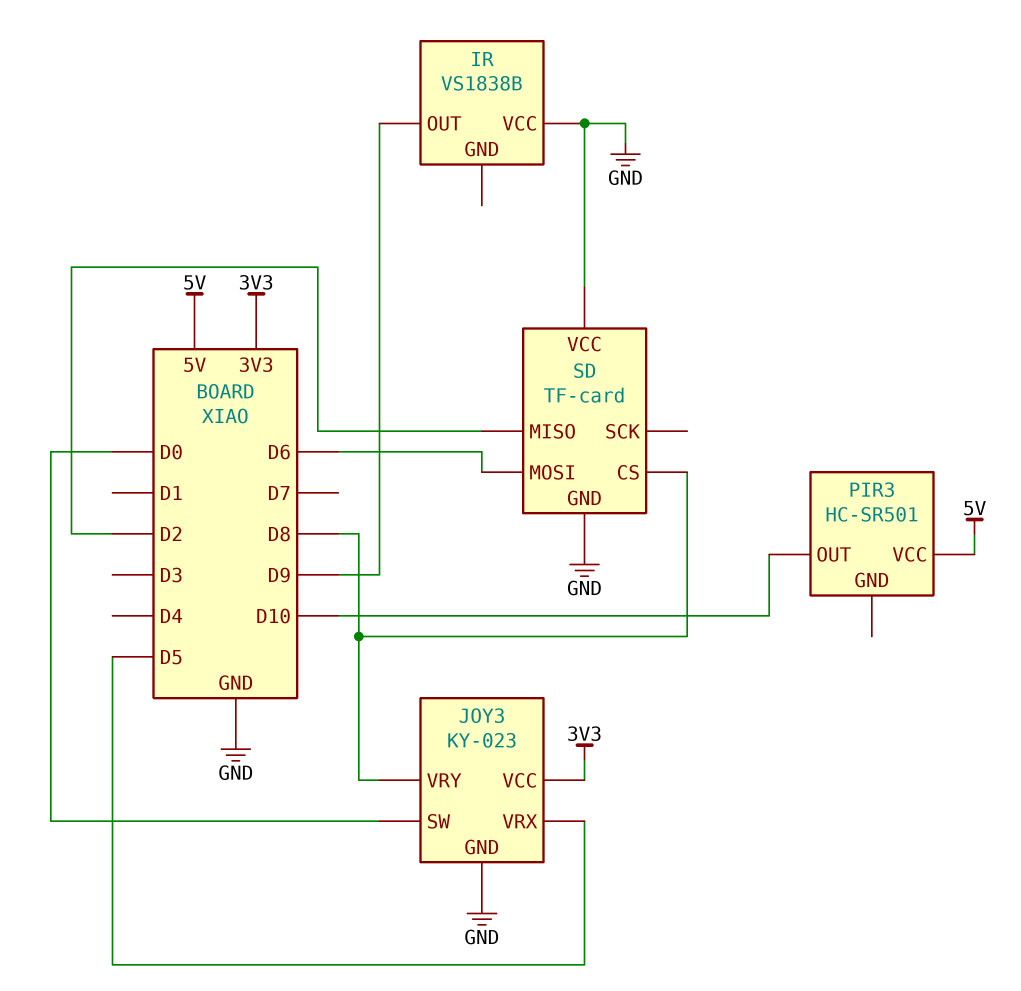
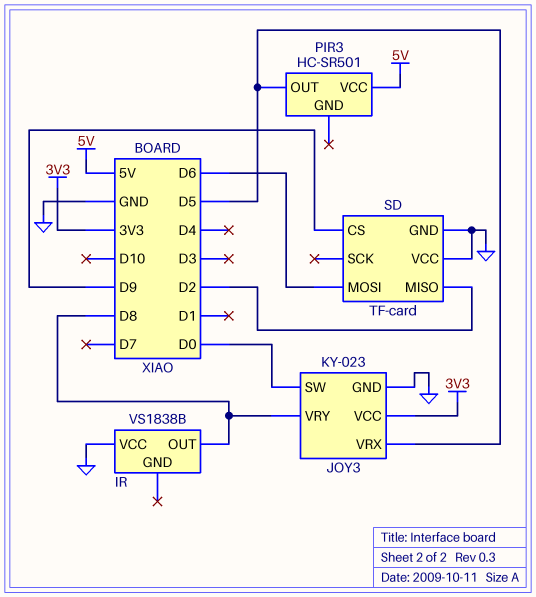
IR pin OUT: D9 -> D8
PIR3 pin OUT: D10 -> D5
SD pin CS: D8 -> D9

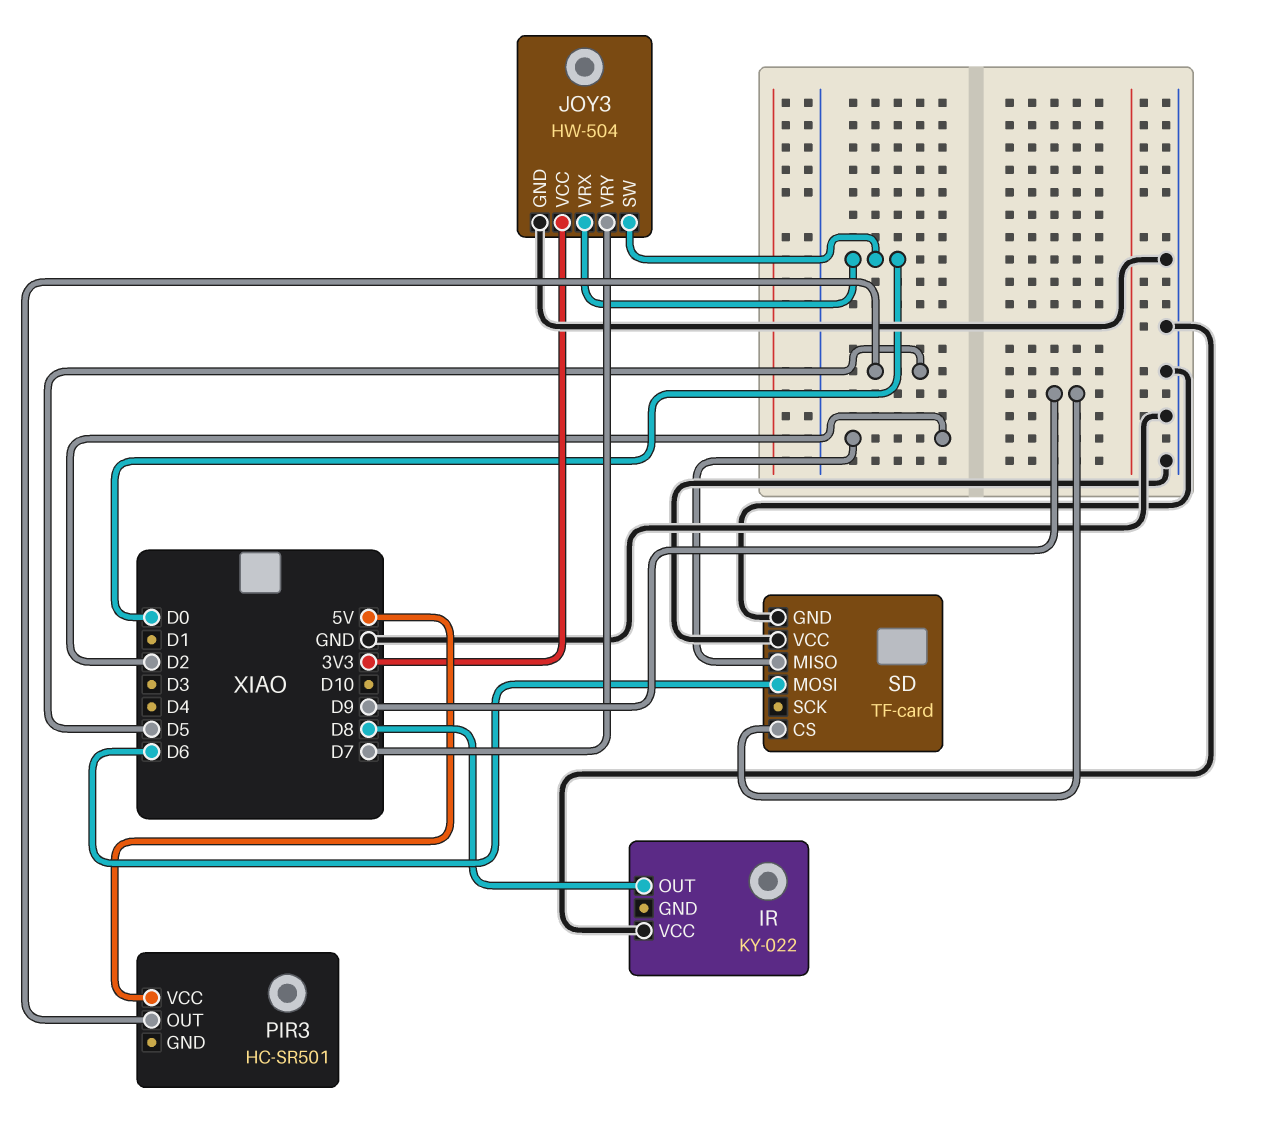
IR: VS1838B -> KY-022
JOY3: KY-023 -> HW-504
JOY3 pin VRX: D5 -> D0
JOY3 pin VRY: D8 -> D7

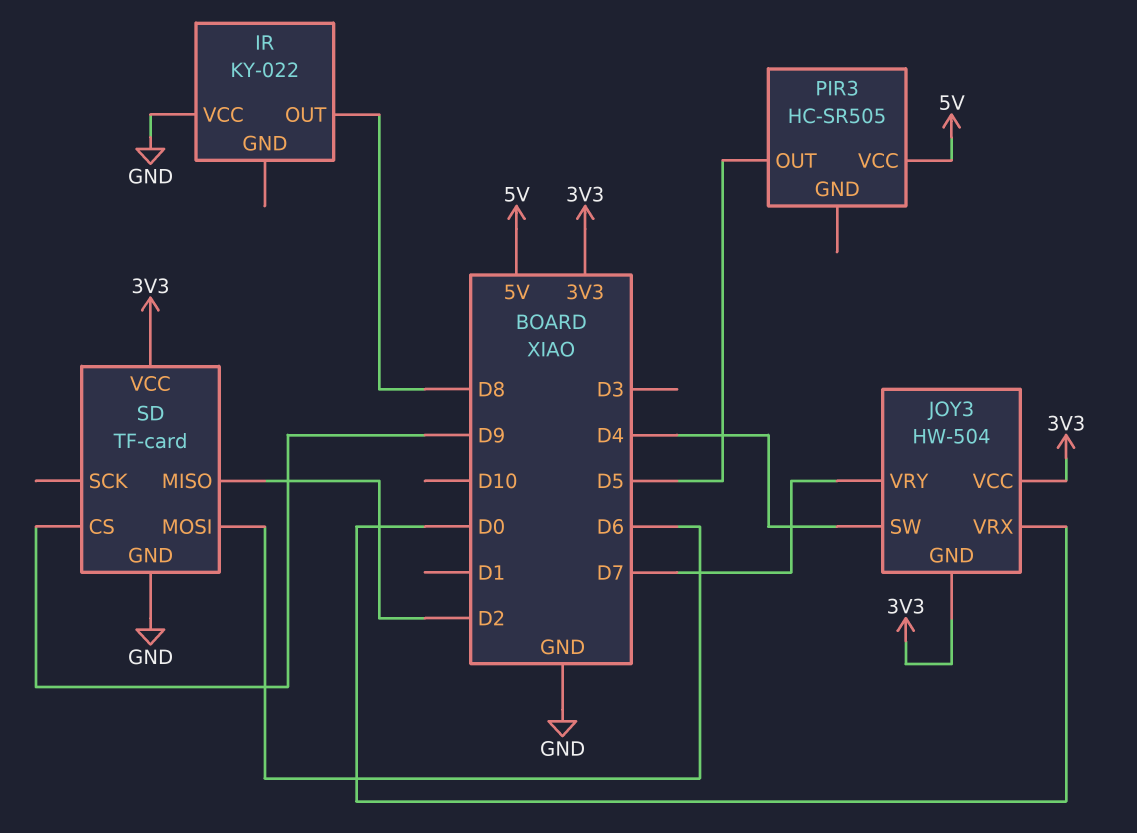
JOY3 pin GND: GND -> 3V3
JOY3 pin SW: D0 -> D4
PIR3: HC-SR501 -> HC-SR505
SD pin VCC: GND -> 3V3

